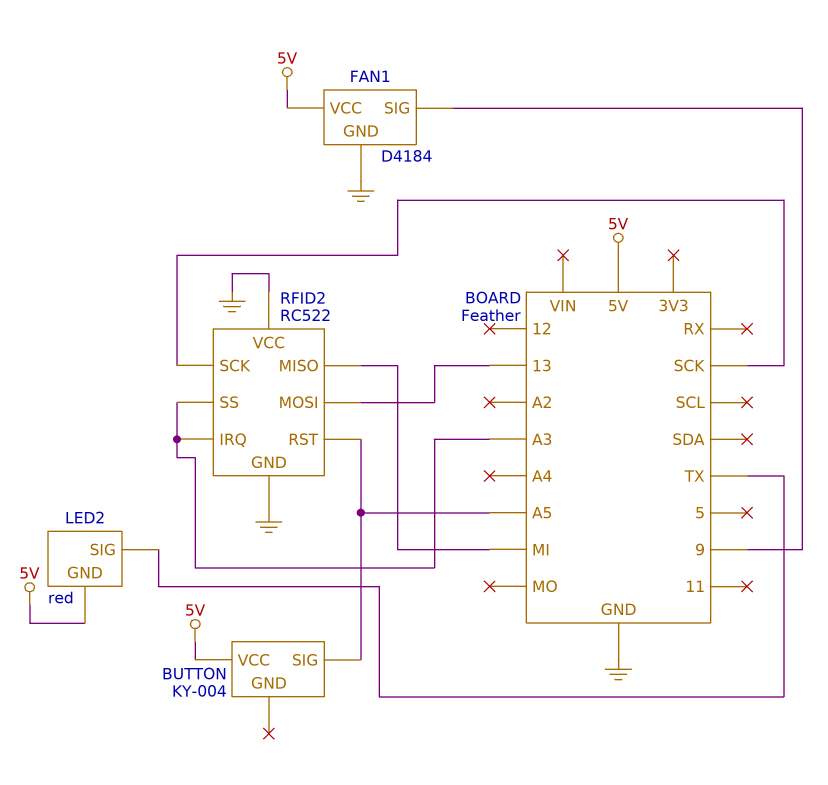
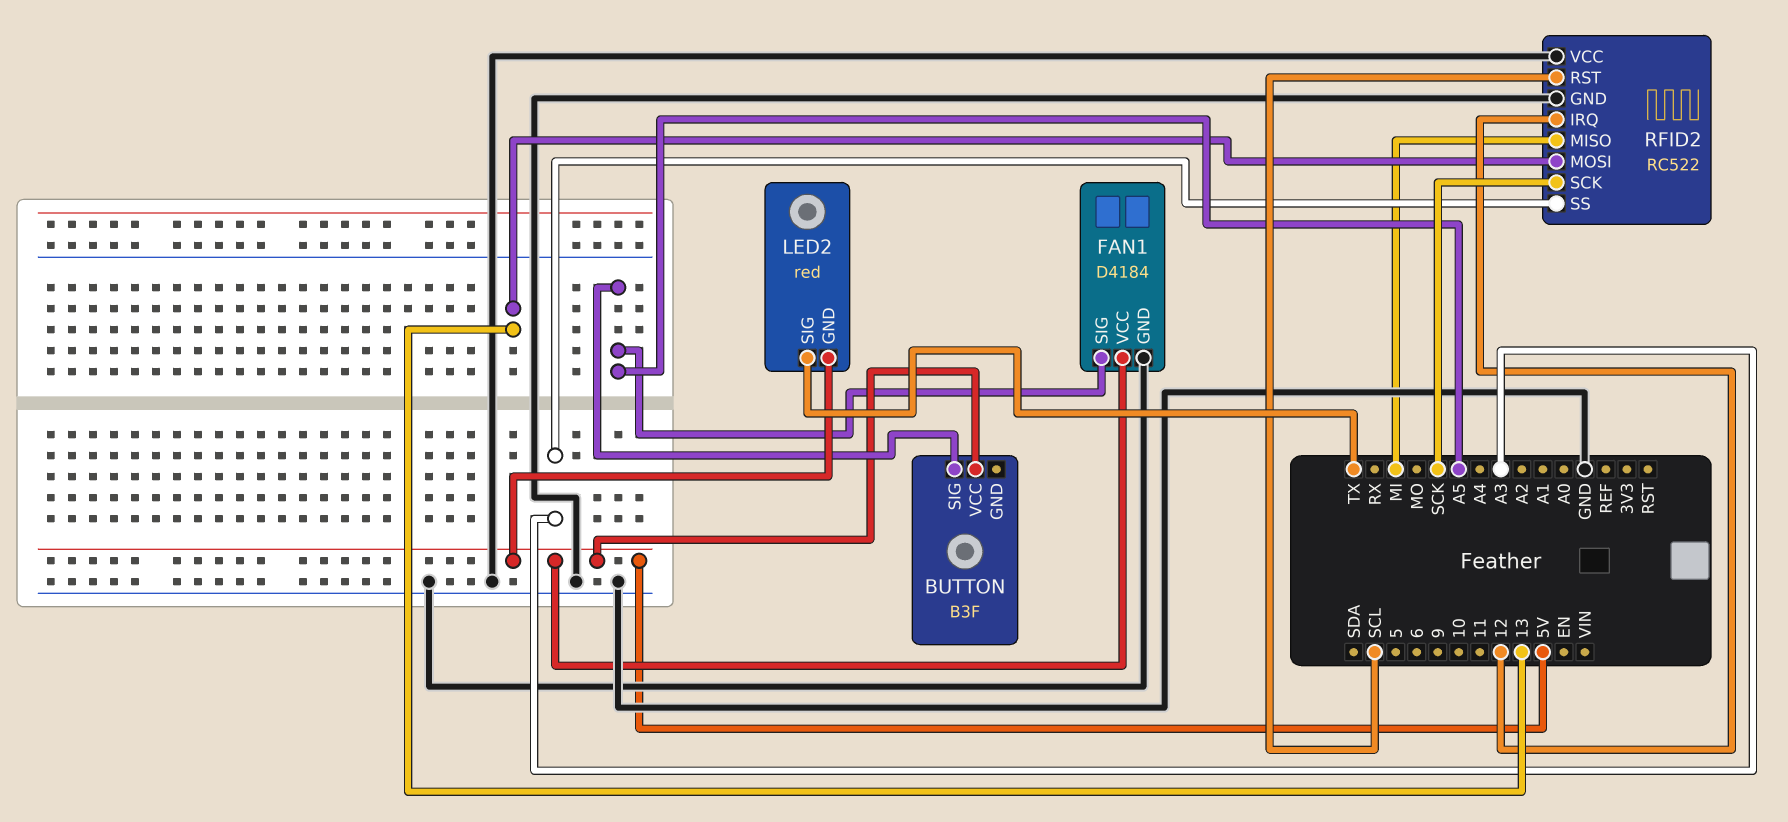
BUTTON: KY-004 -> B3F
FAN1 pin SIG: 9 -> A5
RFID2 pin IRQ: A3 -> 12
RFID2 pin RST: A5 -> SCL

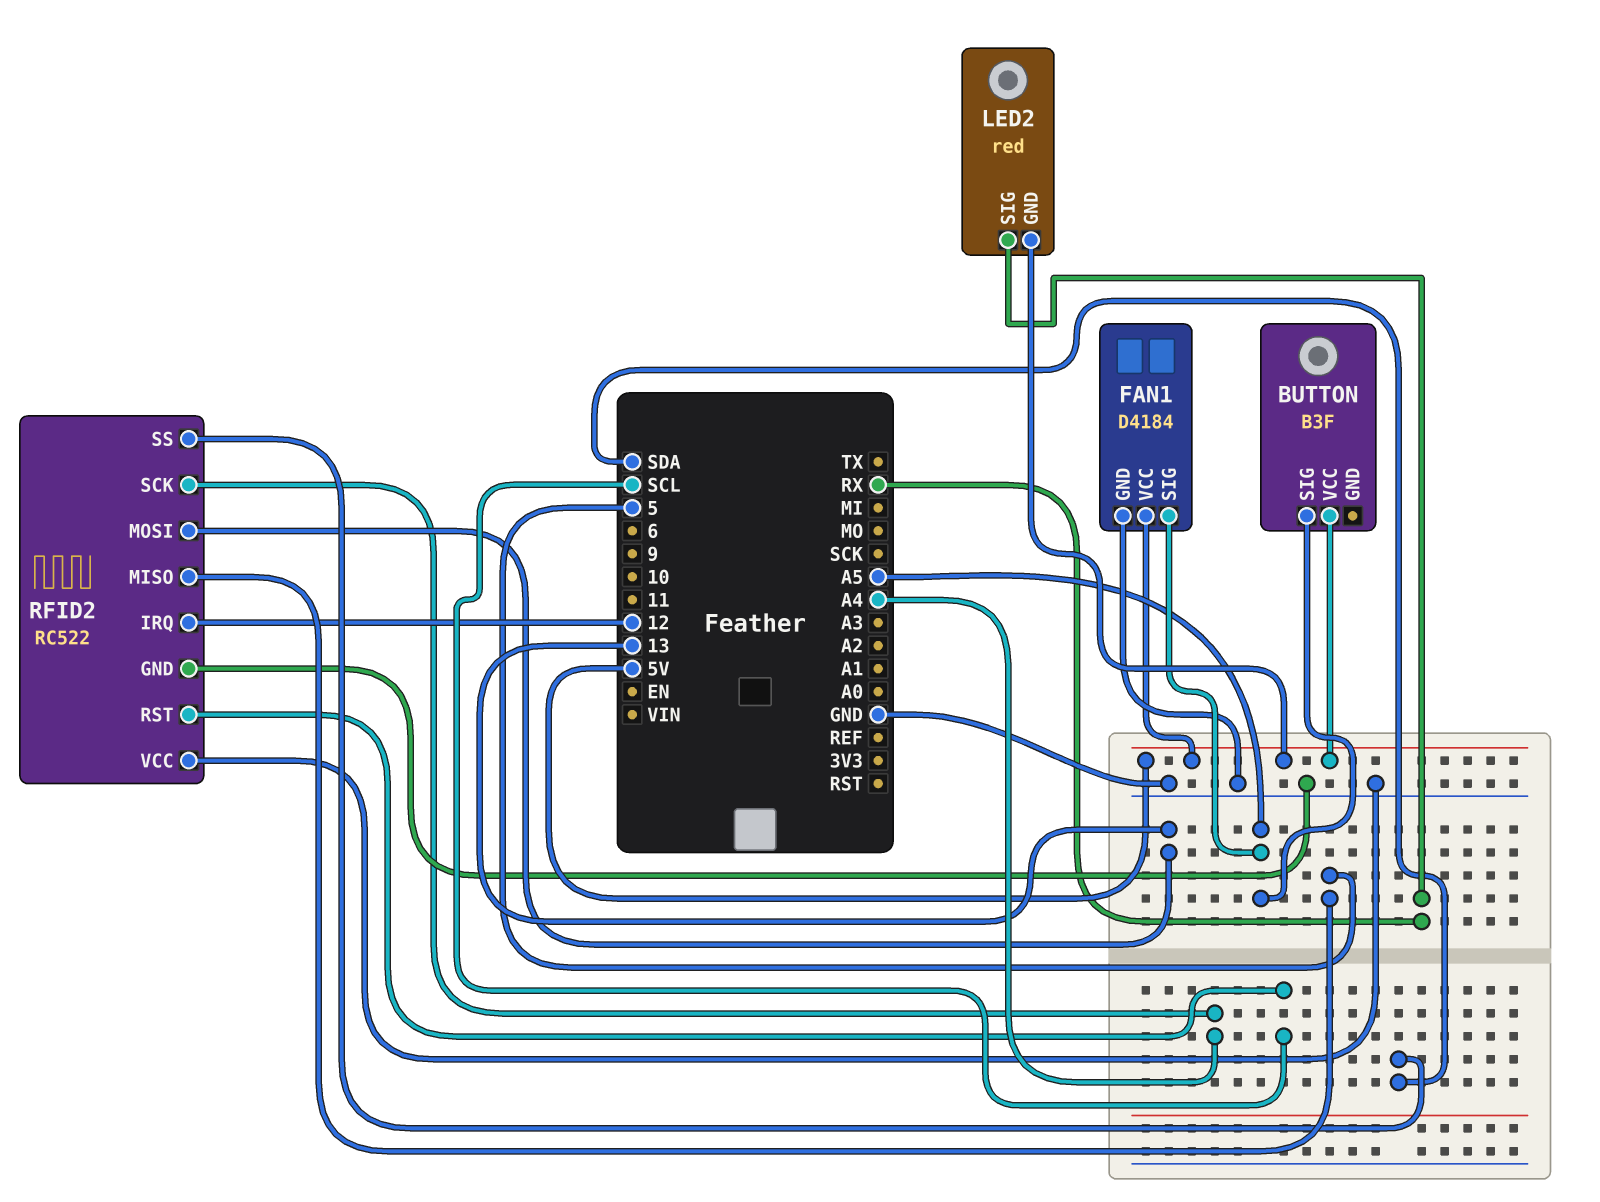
LED2 pin SIG: TX -> RX
RFID2 pin MISO: MI -> 5
RFID2 pin SCK: SCK -> A4
RFID2 pin SS: A3 -> SDA

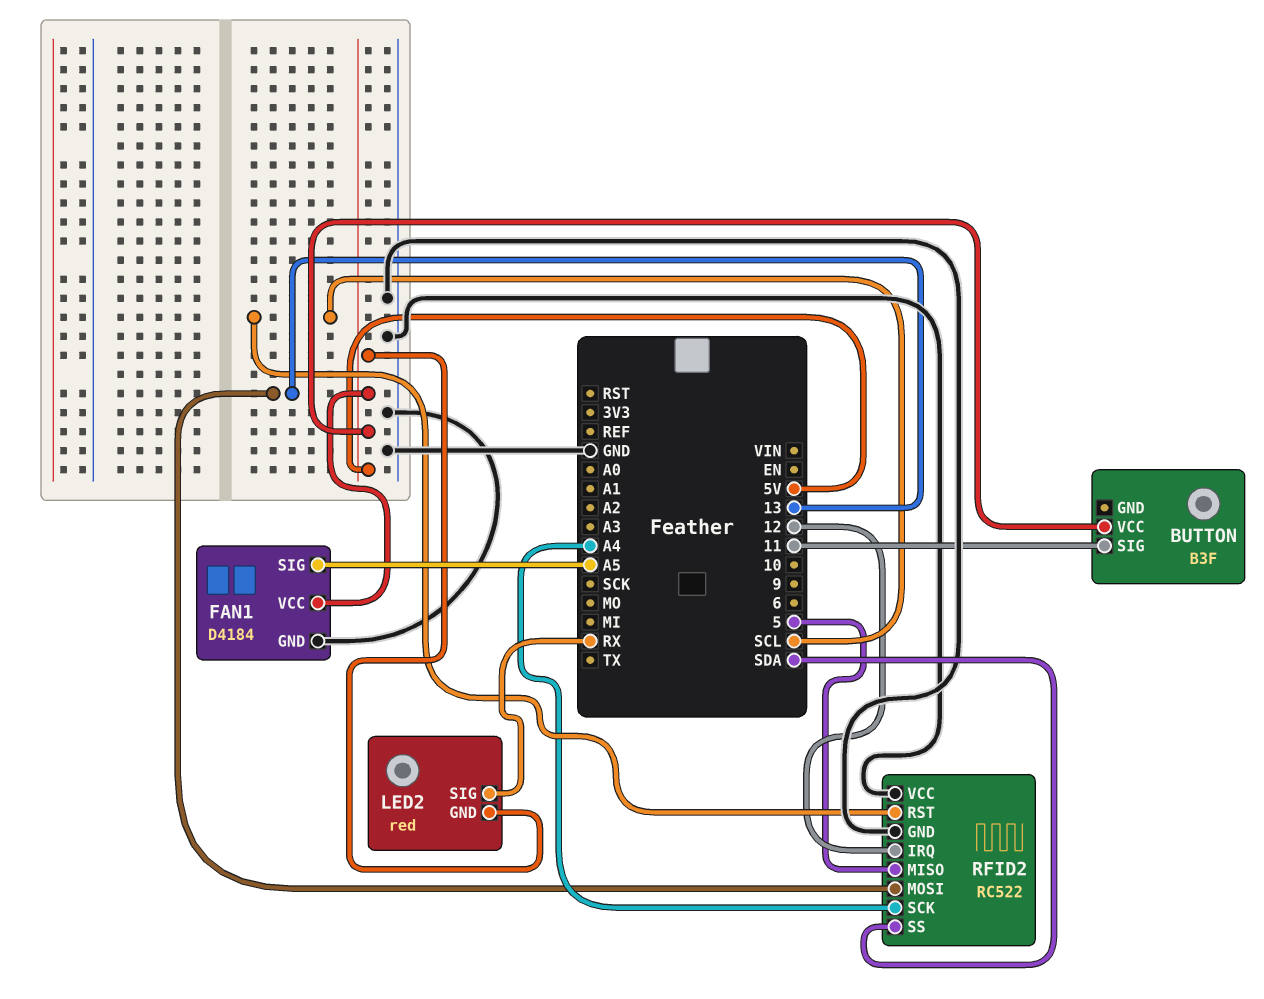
BUTTON pin SIG: A5 -> 11

